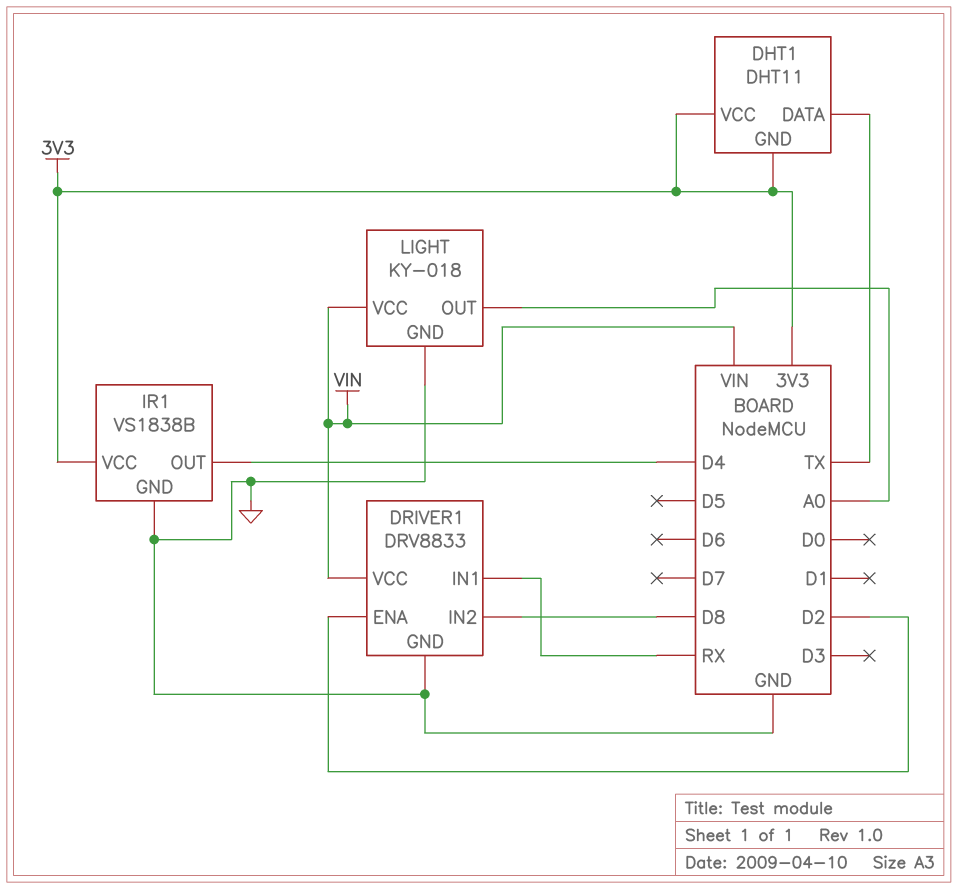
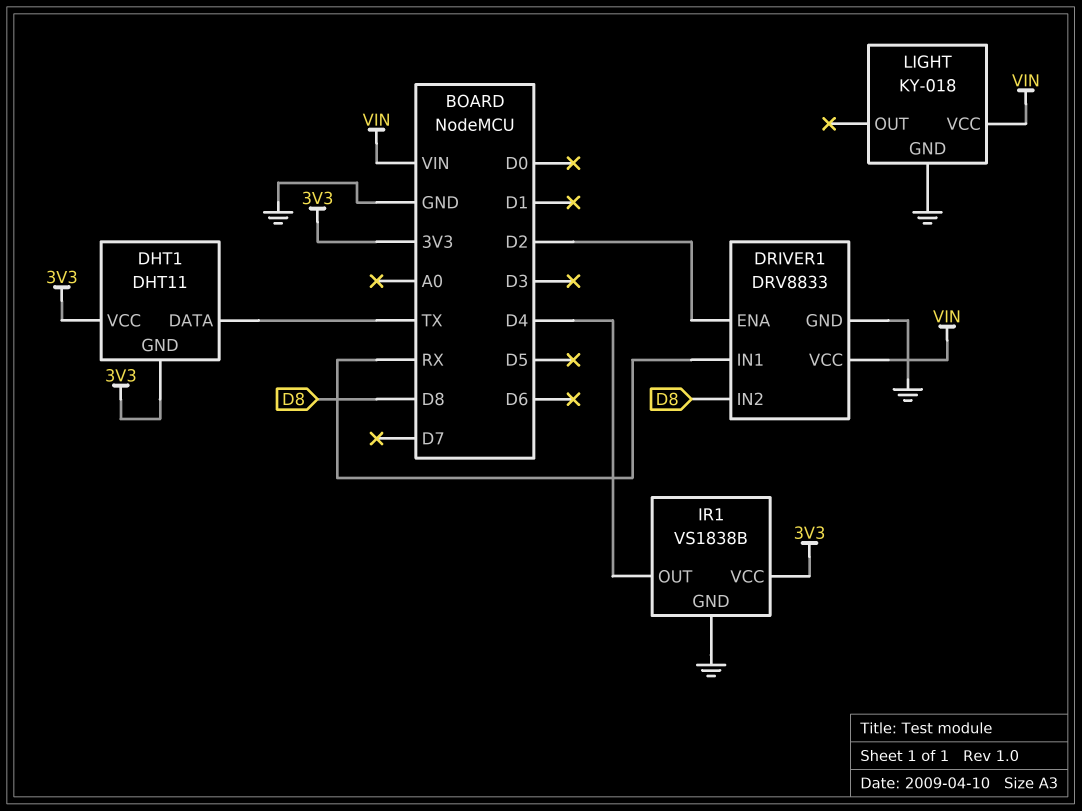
LIGHT pin OUT: A0 -> none

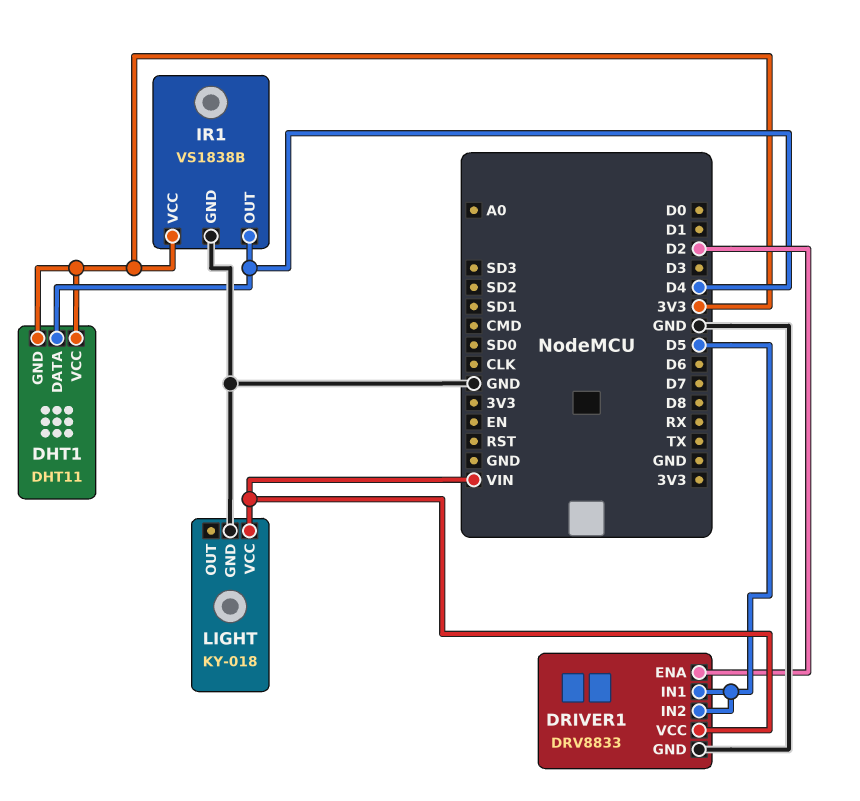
DHT1 pin DATA: TX -> D4
DRIVER1 pin IN1: RX -> D5
DRIVER1 pin IN2: D8 -> D5

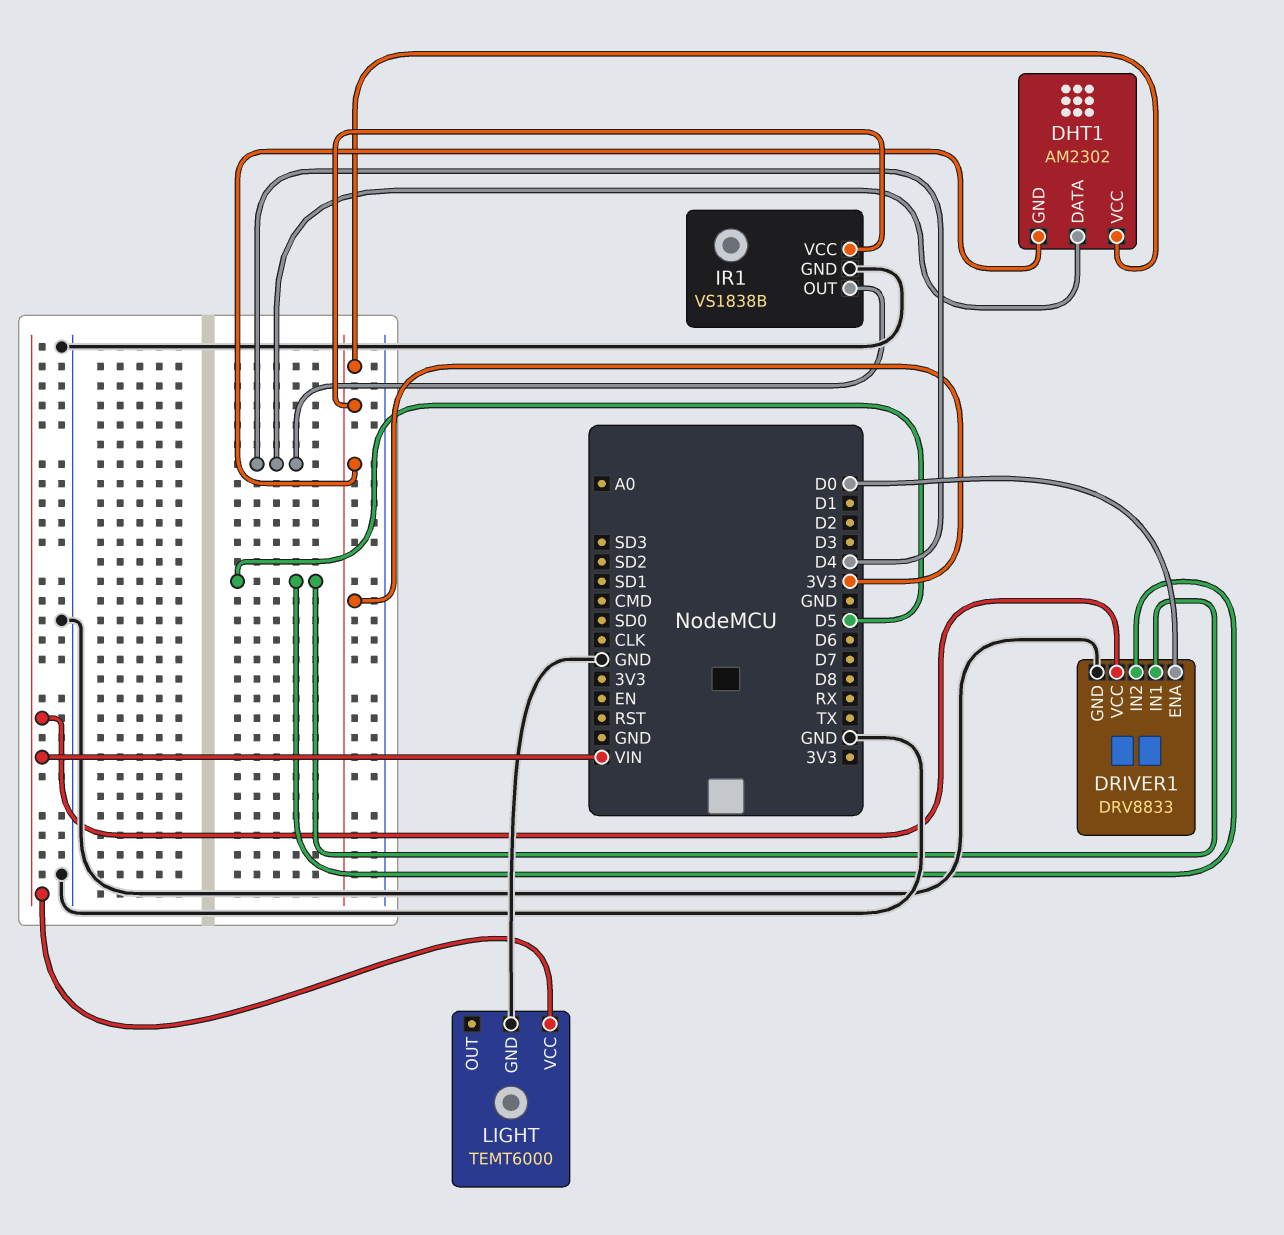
DHT1: DHT11 -> AM2302
DRIVER1 pin ENA: D2 -> D0
LIGHT: KY-018 -> TEMT6000

